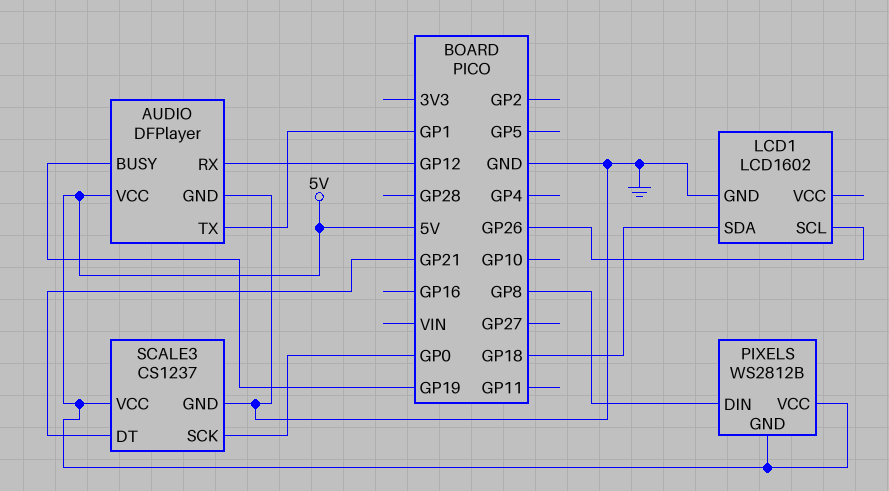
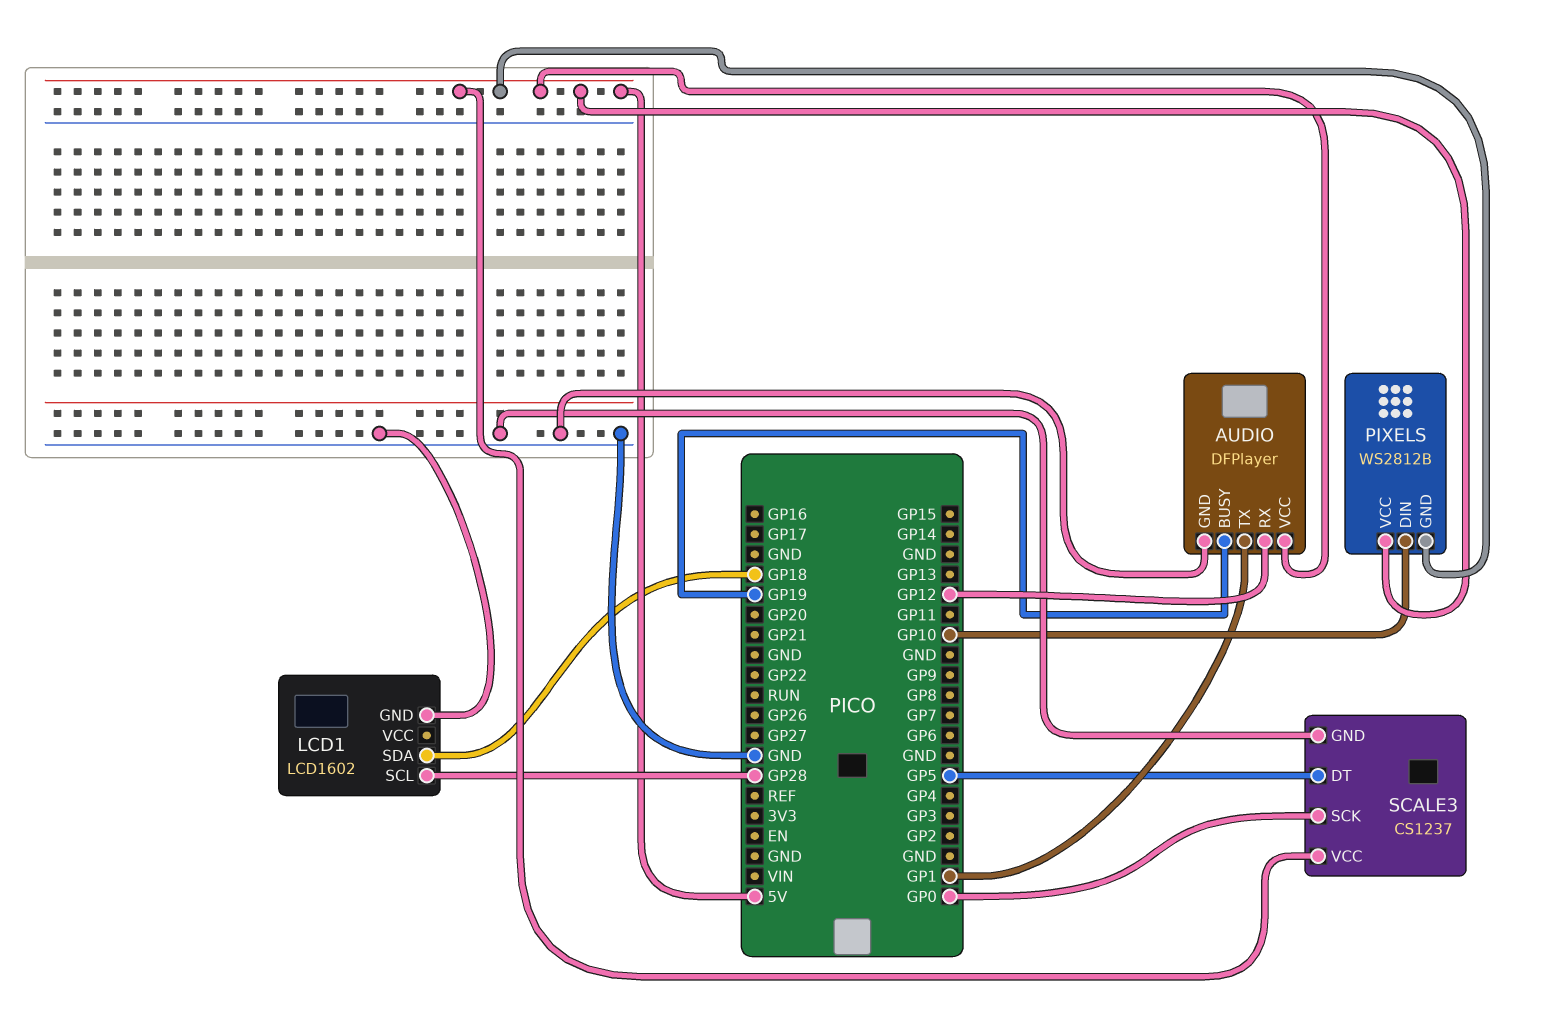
LCD1 pin SCL: GP26 -> GP28
PIXELS pin DIN: GP8 -> GP10
SCALE3 pin DT: GP21 -> GP5

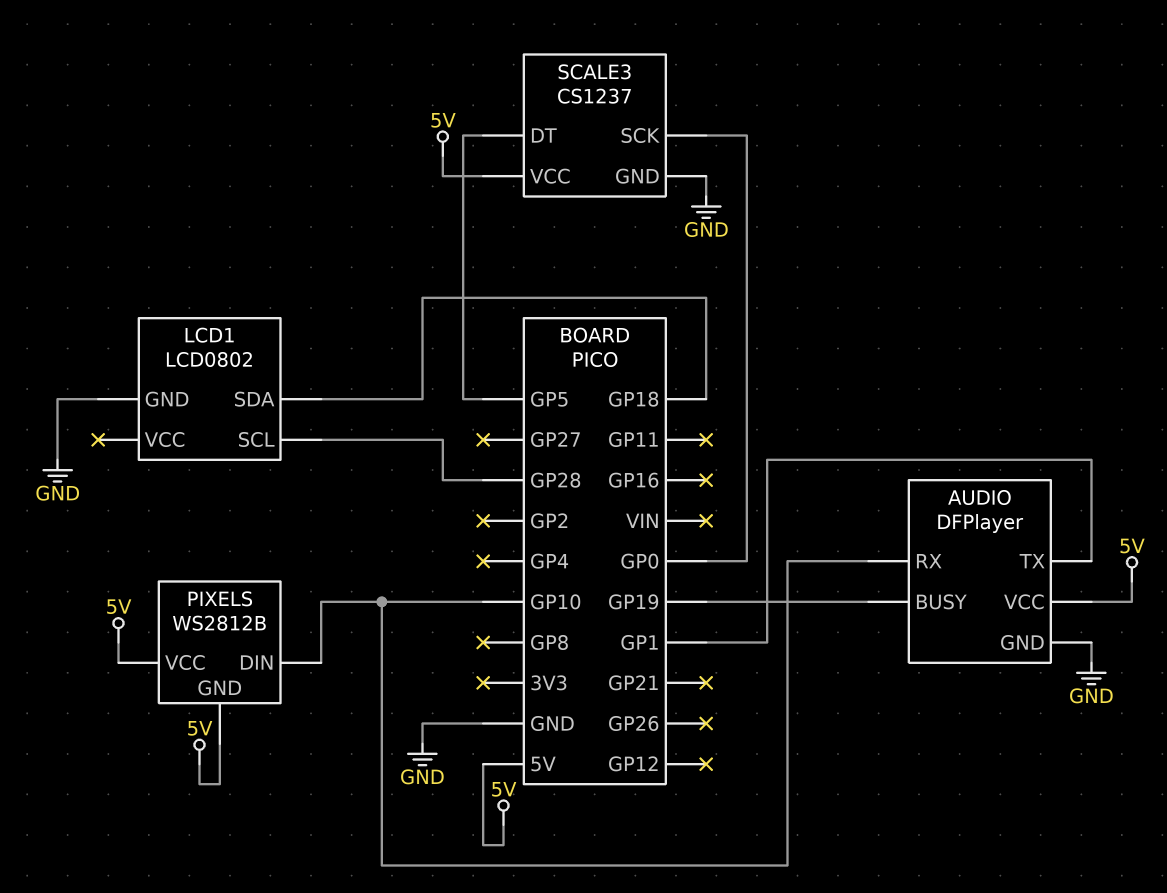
AUDIO pin RX: GP12 -> GP10
LCD1: LCD1602 -> LCD0802

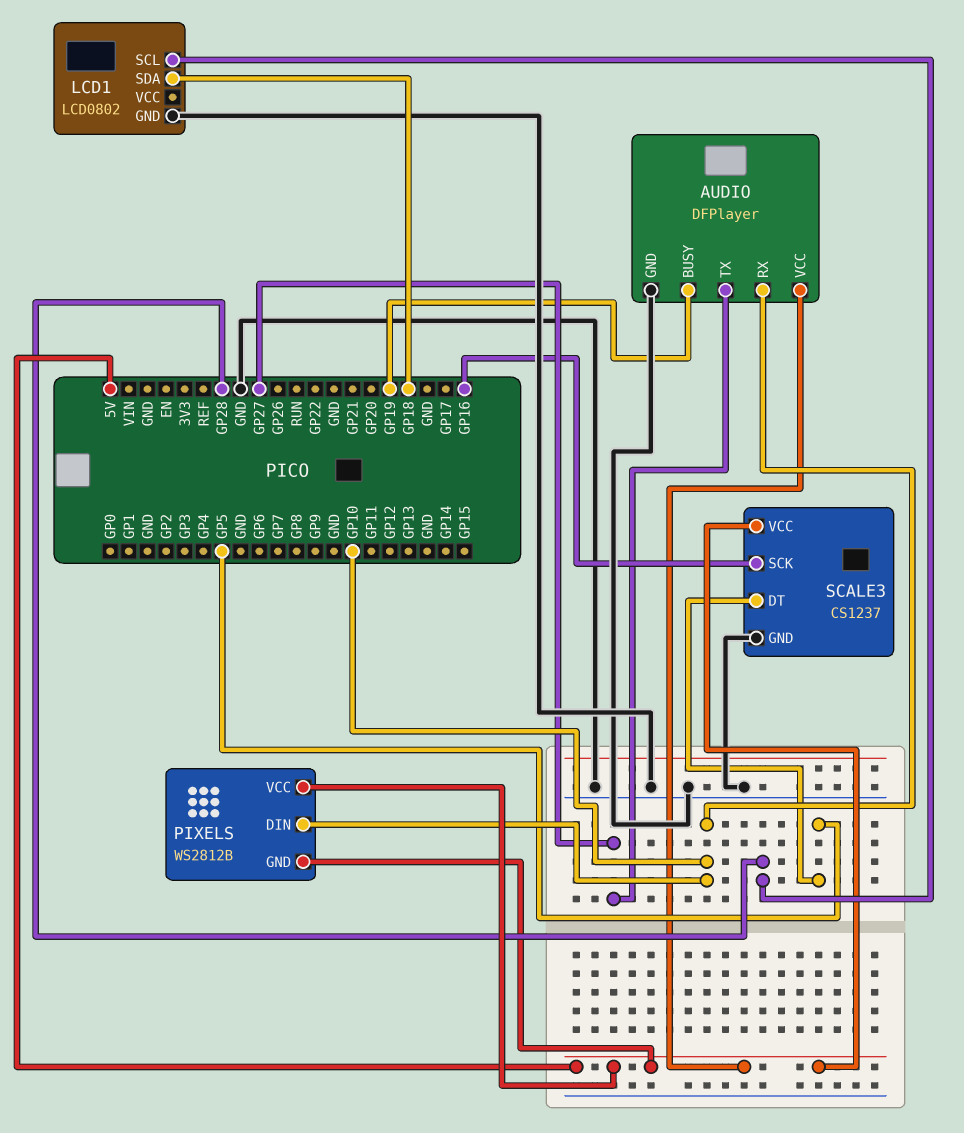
AUDIO pin TX: GP1 -> GP27
SCALE3 pin SCK: GP0 -> GP16

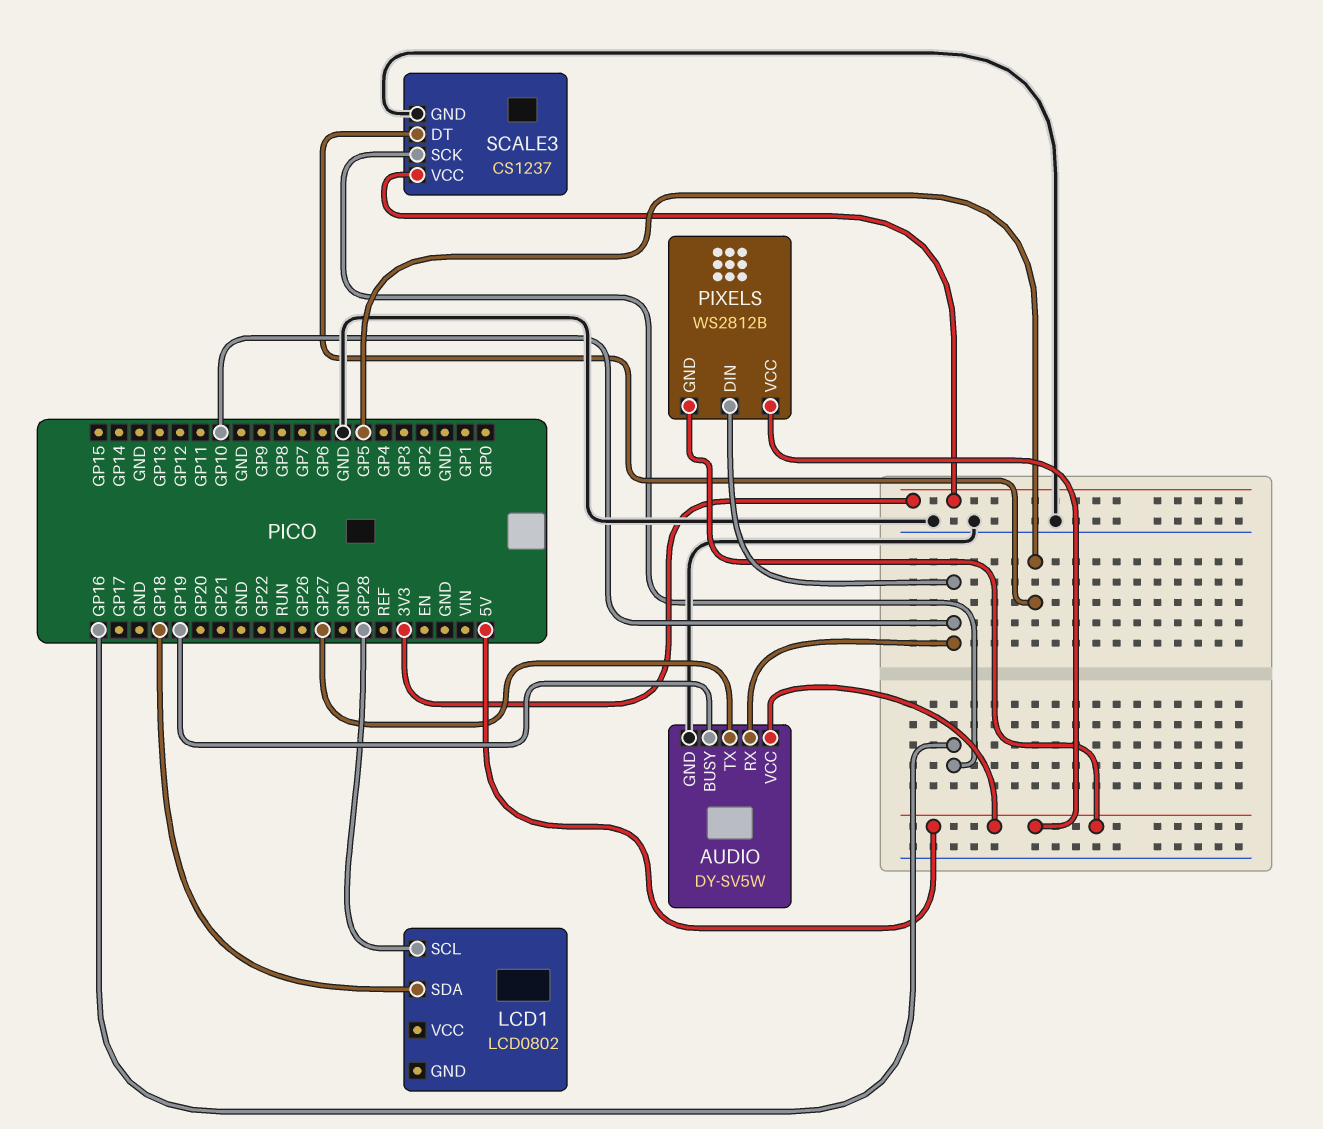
AUDIO: DFPlayer -> DY-SV5W
LCD1 pin GND: GND -> none
SCALE3 pin VCC: 5V -> 3V3

